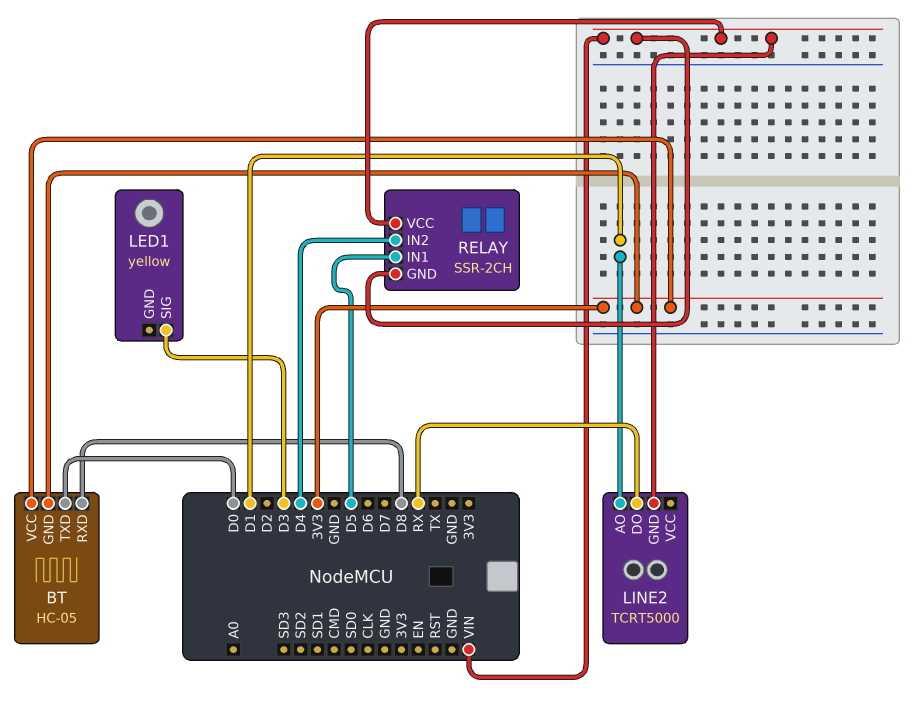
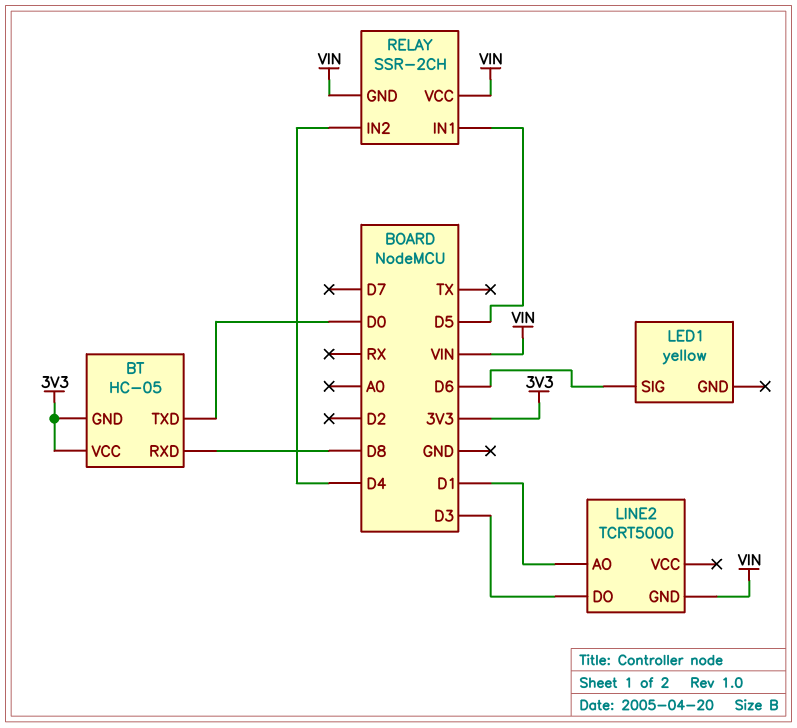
LED1 pin SIG: D3 -> D6
LINE2 pin DO: RX -> D3

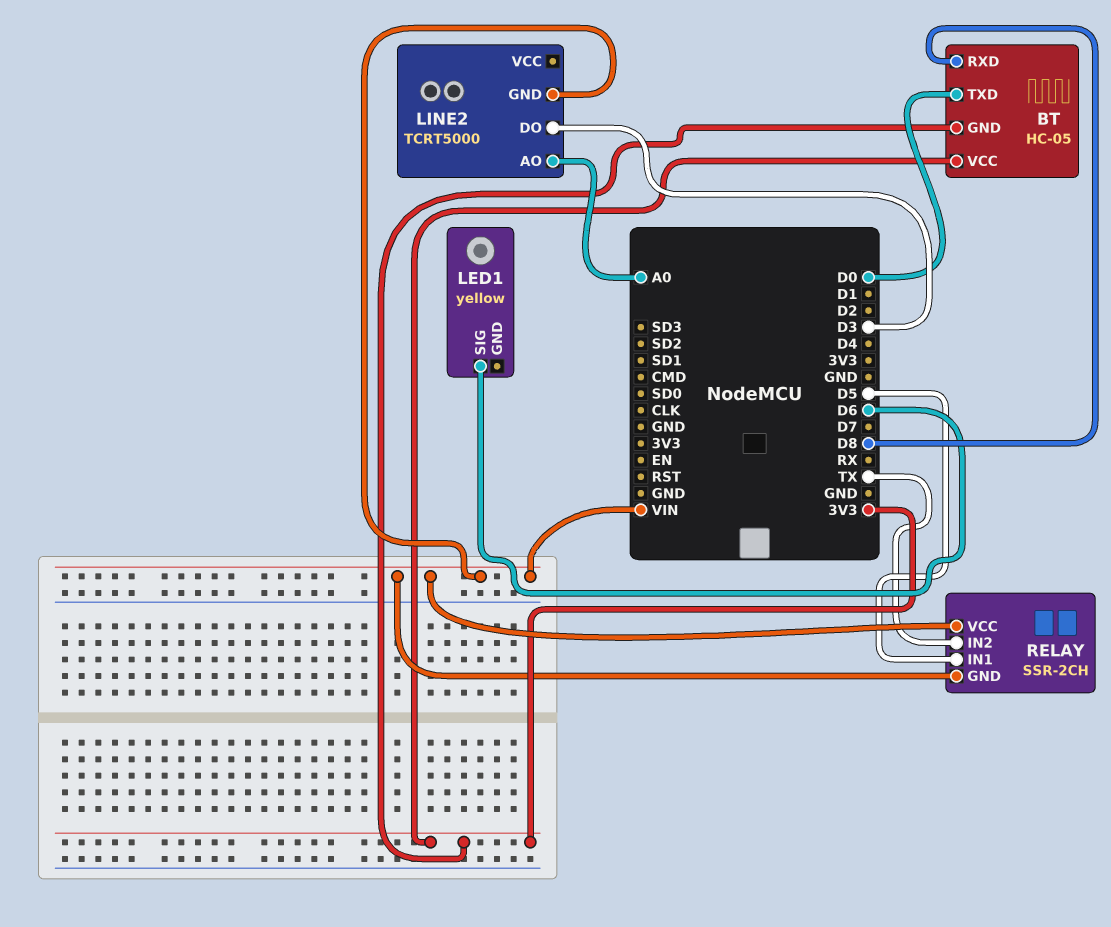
LINE2 pin AO: D1 -> A0
RELAY pin IN2: D4 -> TX

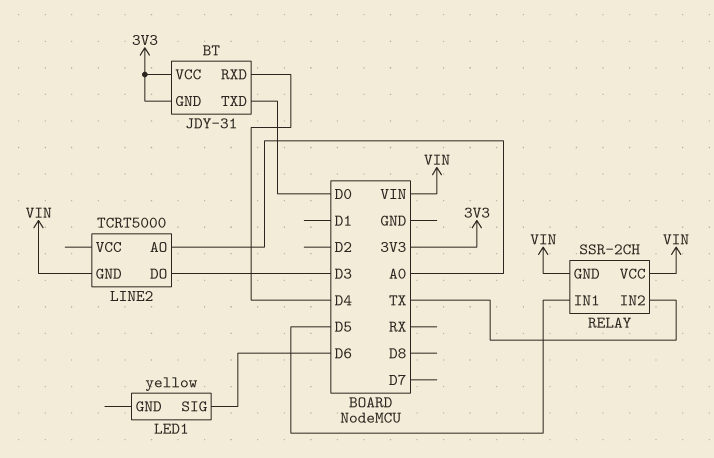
BT: HC-05 -> JDY-31
BT pin RXD: D8 -> D4

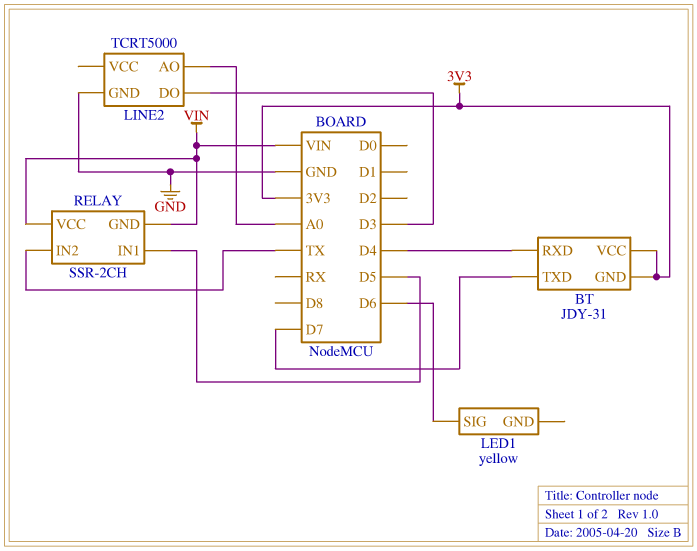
BT pin TXD: D0 -> D7
LINE2 pin GND: VIN -> GND

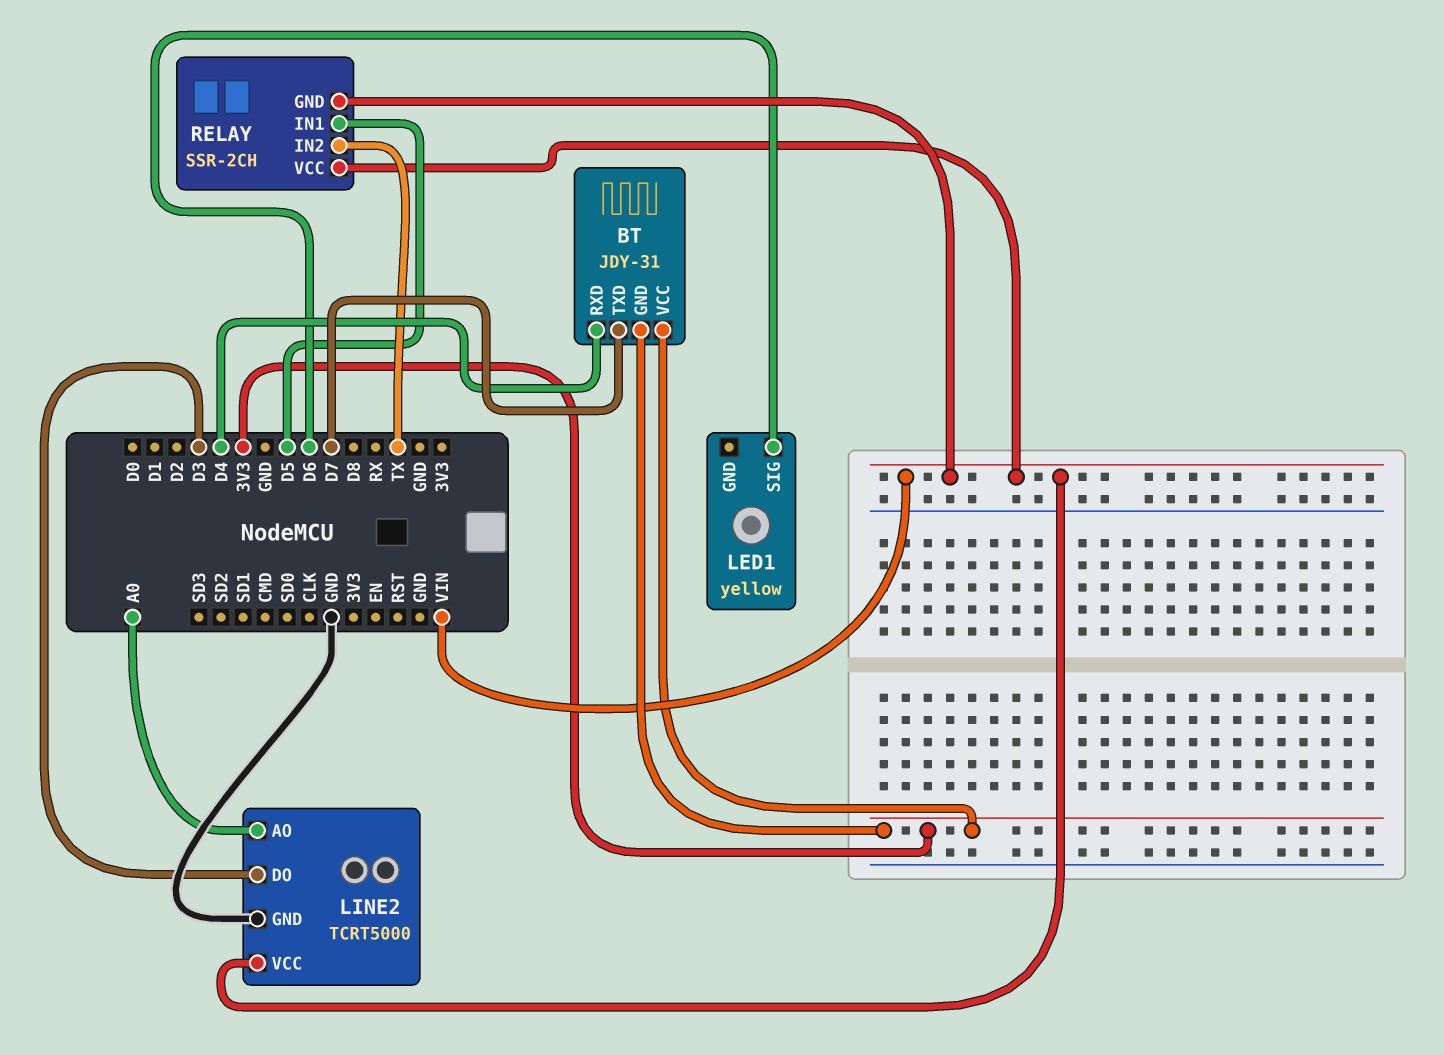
LINE2 pin VCC: none -> VIN

